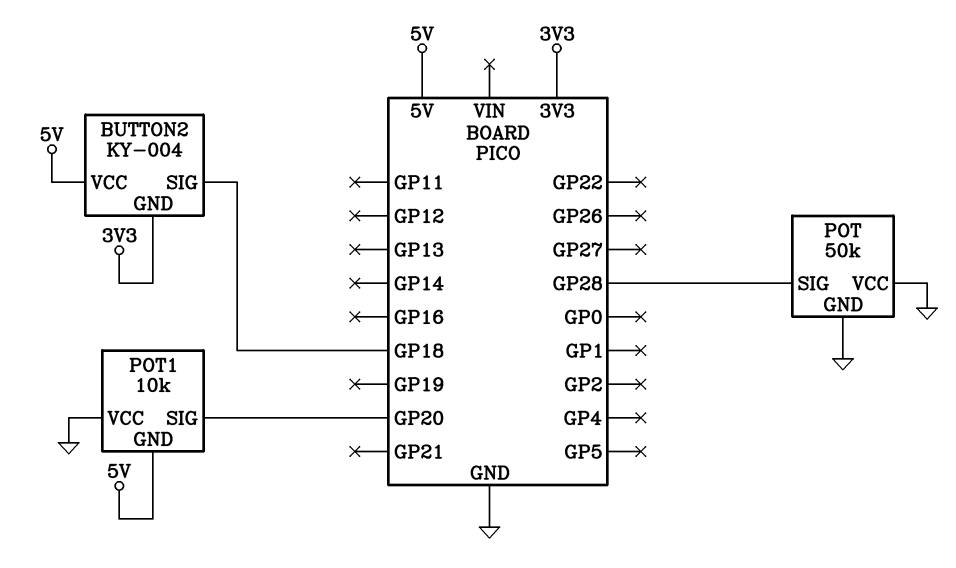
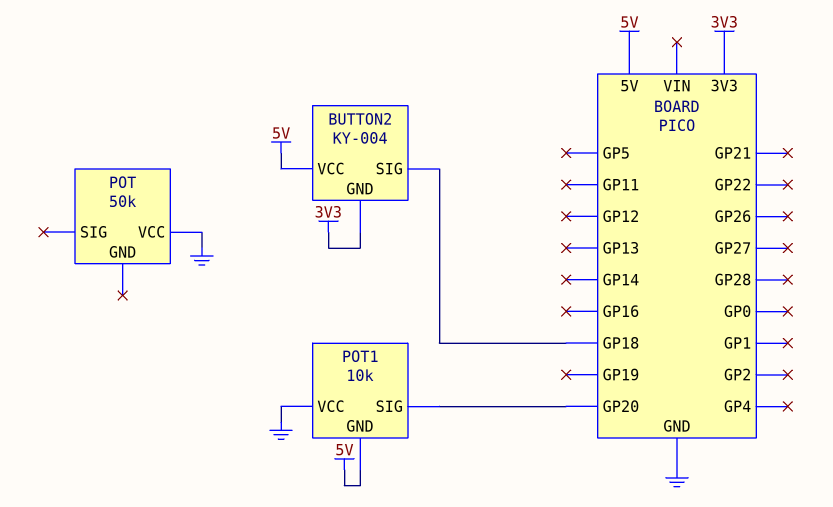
POT pin GND: GND -> none
POT pin SIG: GP28 -> none

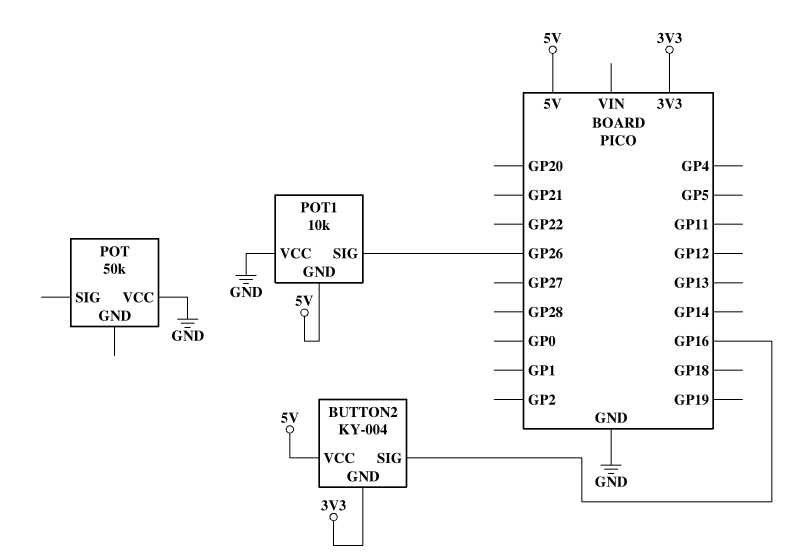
BUTTON2 pin SIG: GP18 -> GP16
POT1 pin SIG: GP20 -> GP26

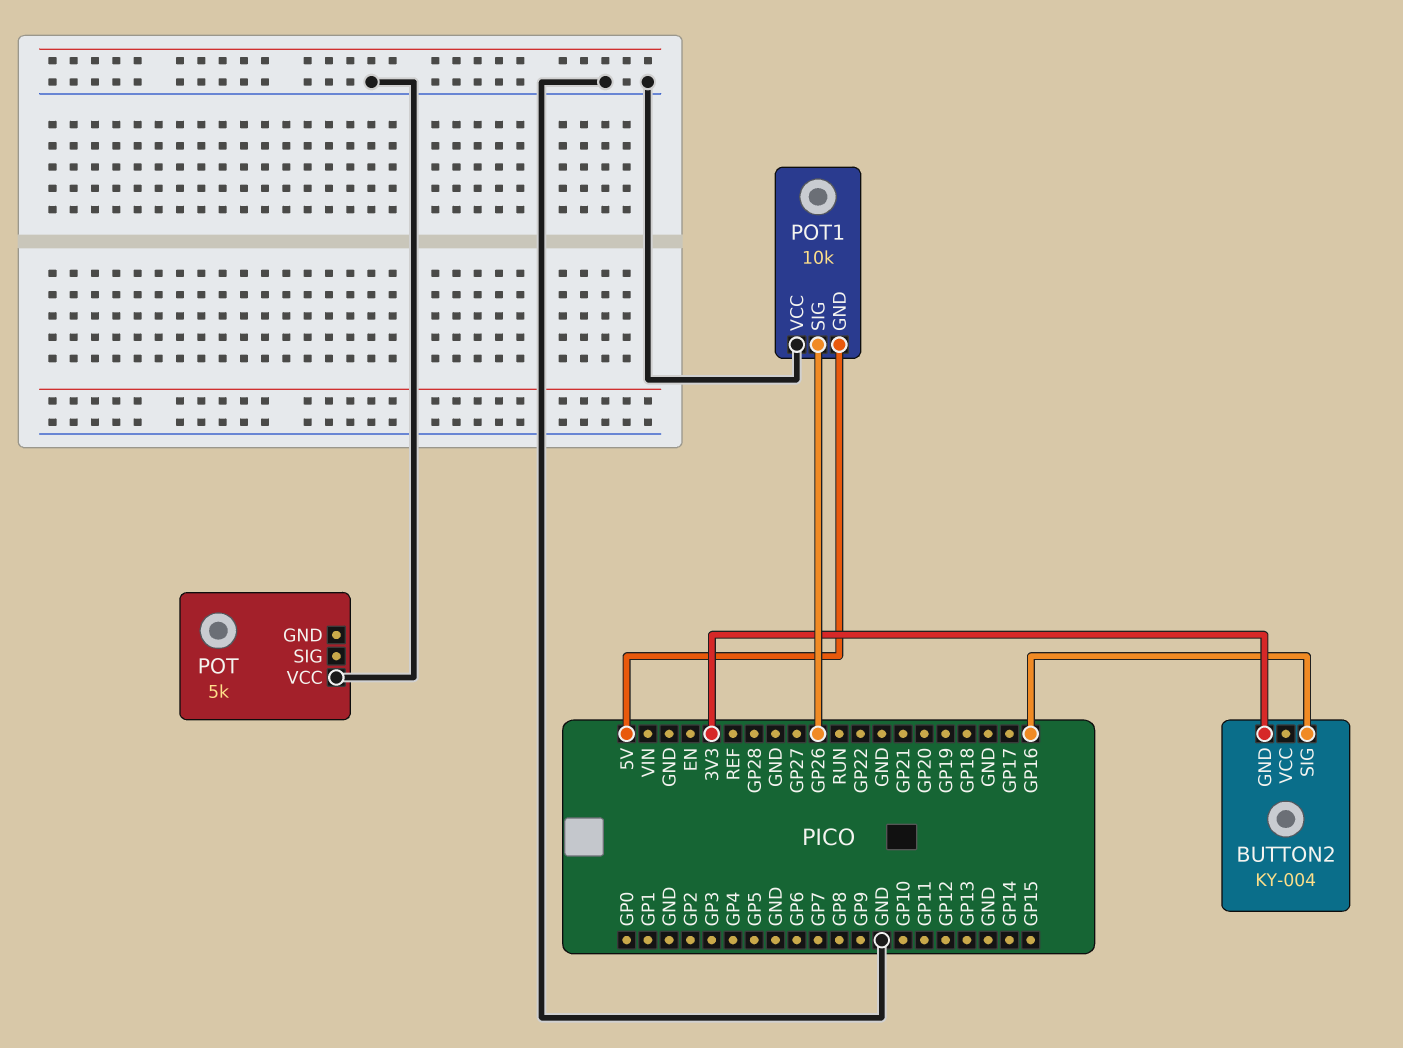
BUTTON2 pin VCC: 5V -> none
POT: 50k -> 5k

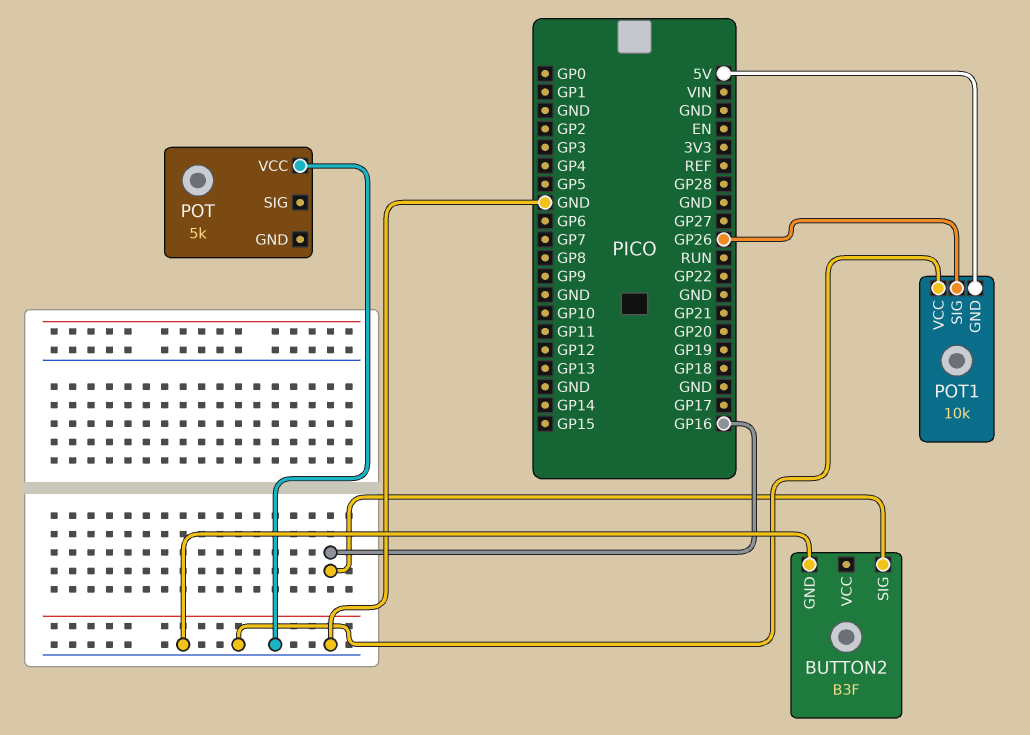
BUTTON2: KY-004 -> B3F
BUTTON2 pin GND: 3V3 -> GND

